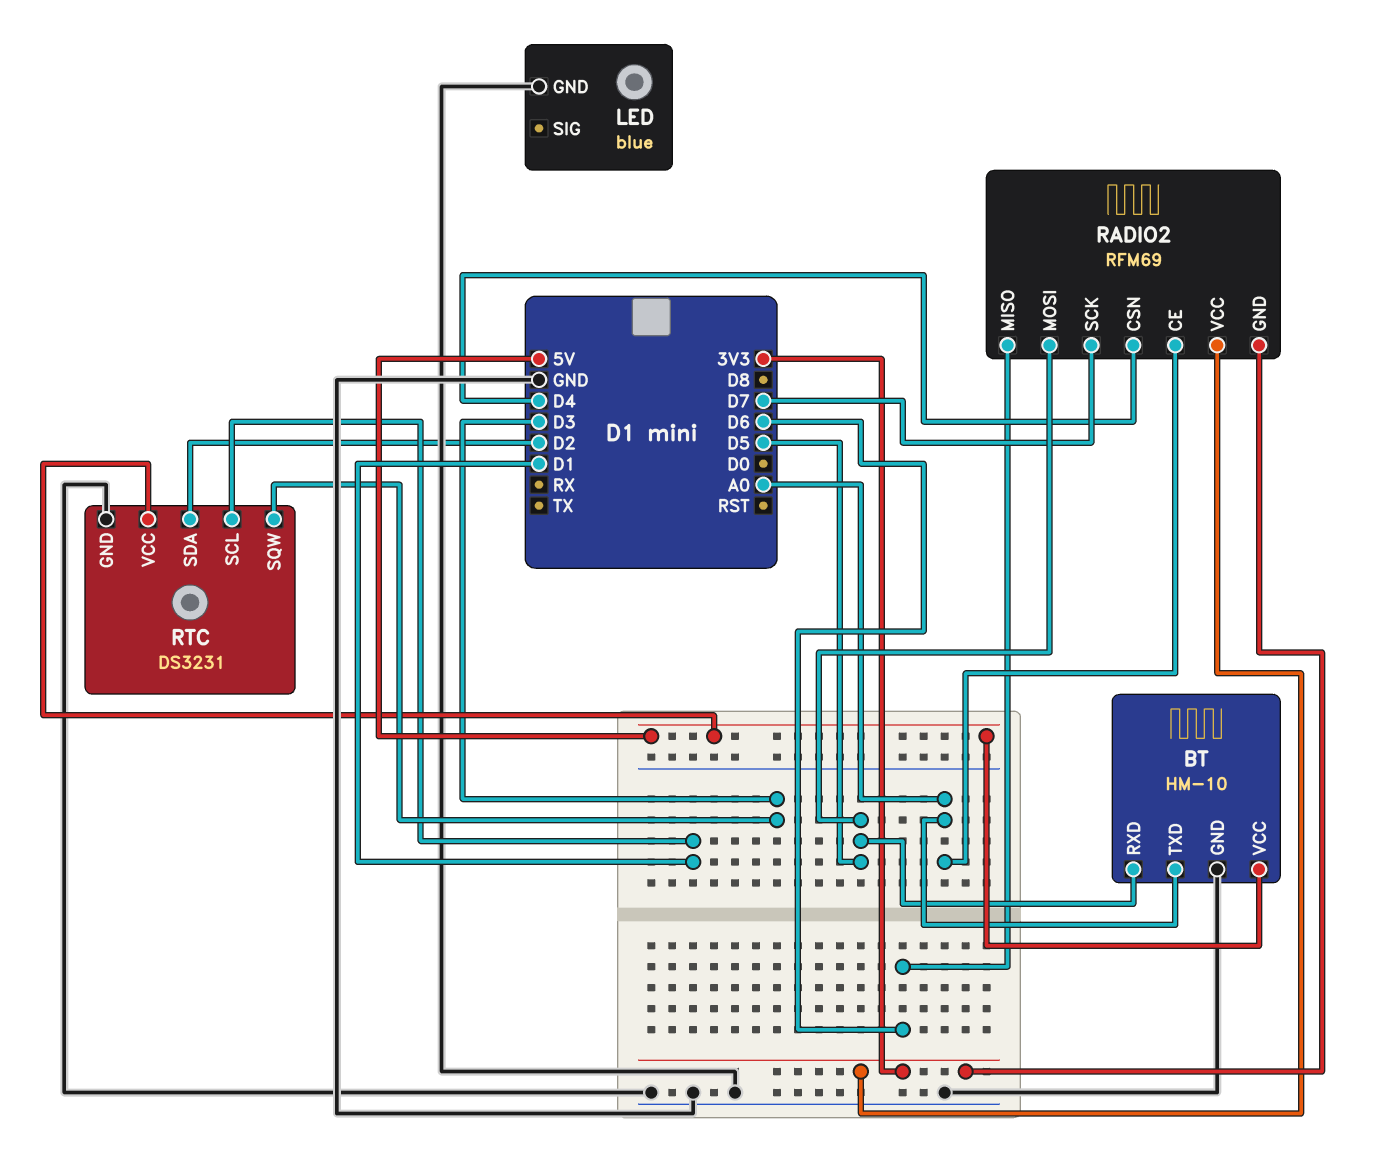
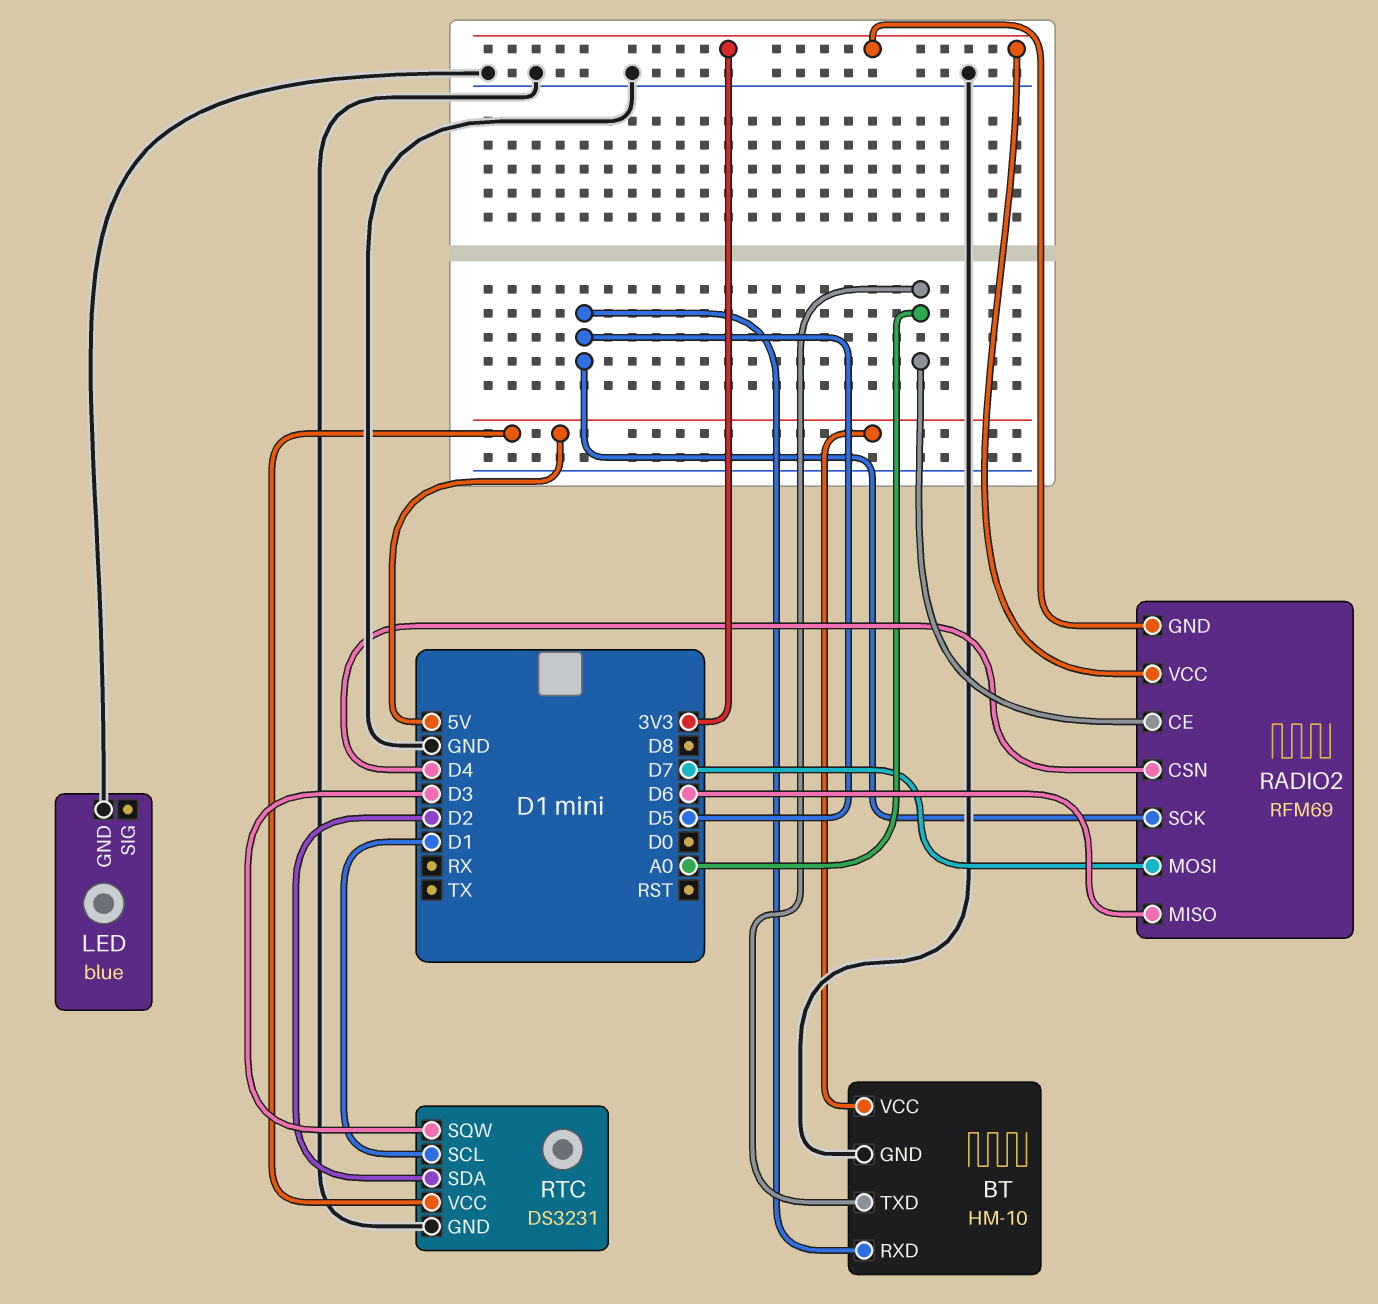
RADIO2 pin MOSI: D5 -> D7
RADIO2 pin SCK: D7 -> D5

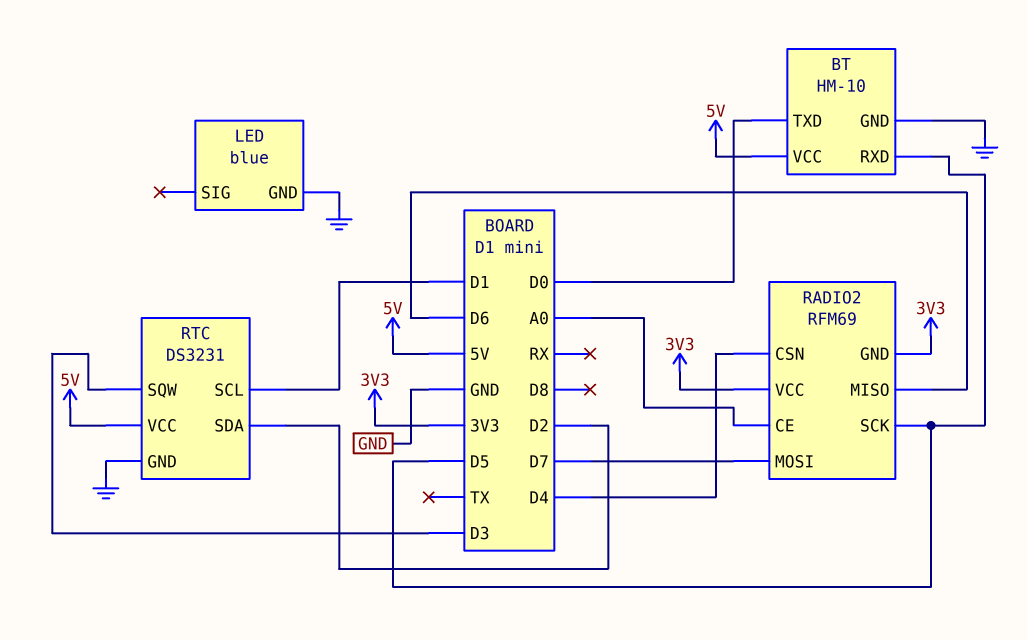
BT pin TXD: A0 -> D0

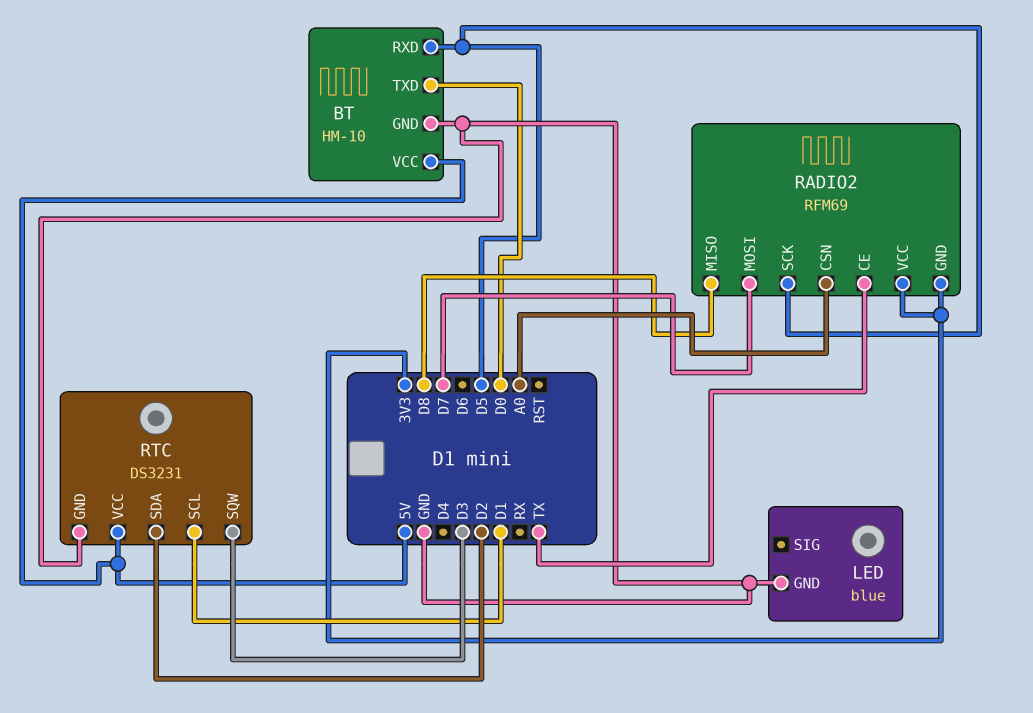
RADIO2 pin CE: A0 -> TX
RADIO2 pin CSN: D4 -> A0
RADIO2 pin MISO: D6 -> D8

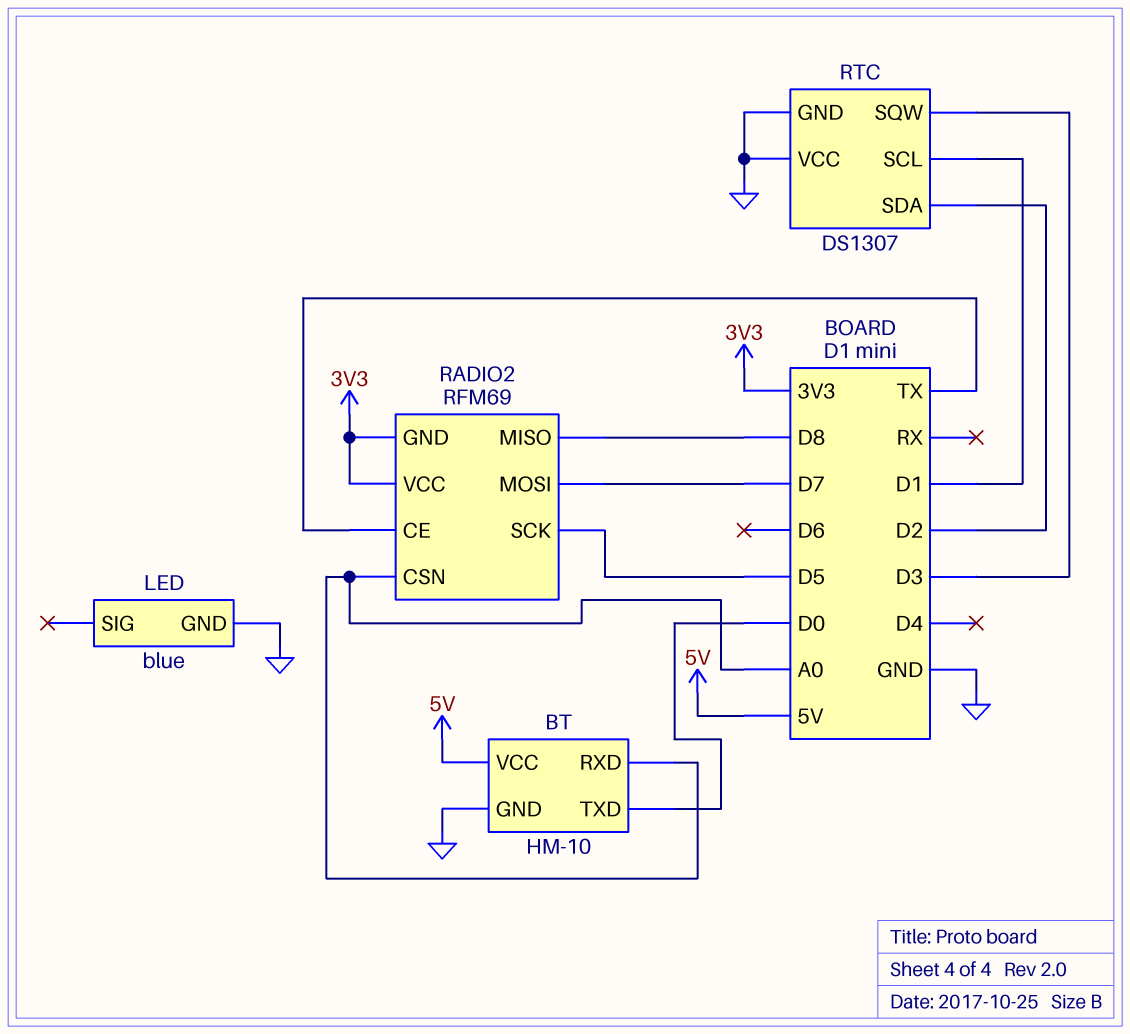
BT pin RXD: D5 -> A0
RTC: DS3231 -> DS1307
RTC pin VCC: 5V -> GND

